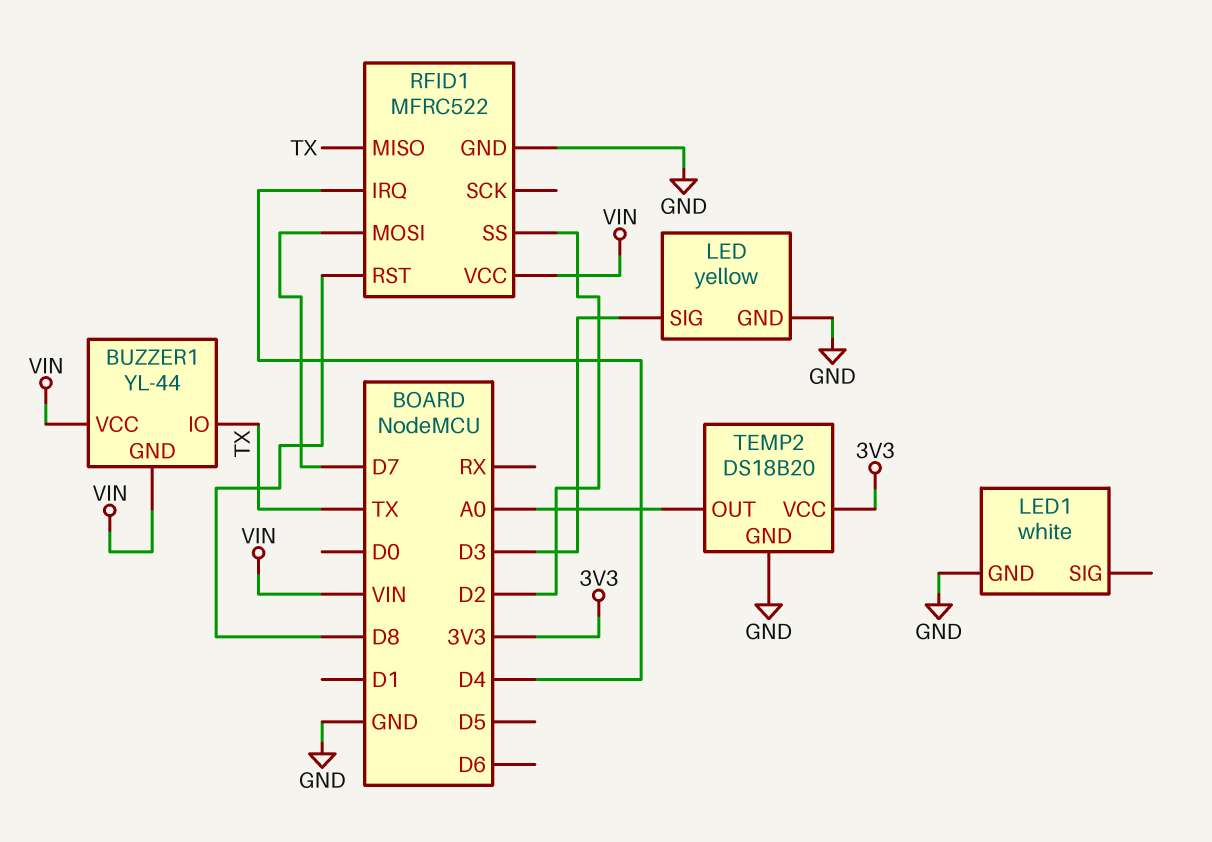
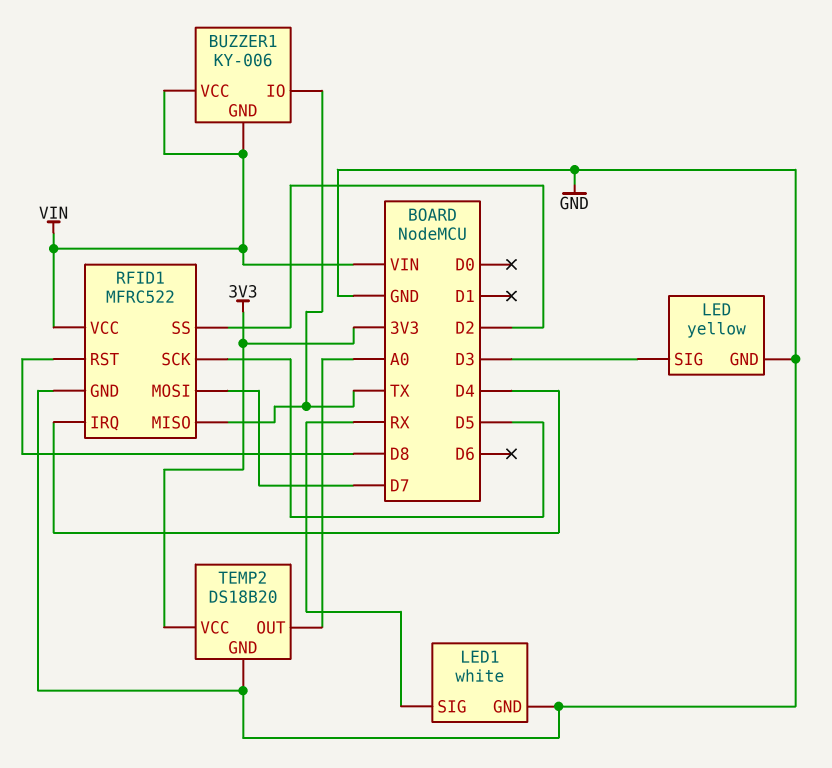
BUZZER1: YL-44 -> KY-006
LED1 pin SIG: none -> RX
RFID1 pin SCK: none -> D5

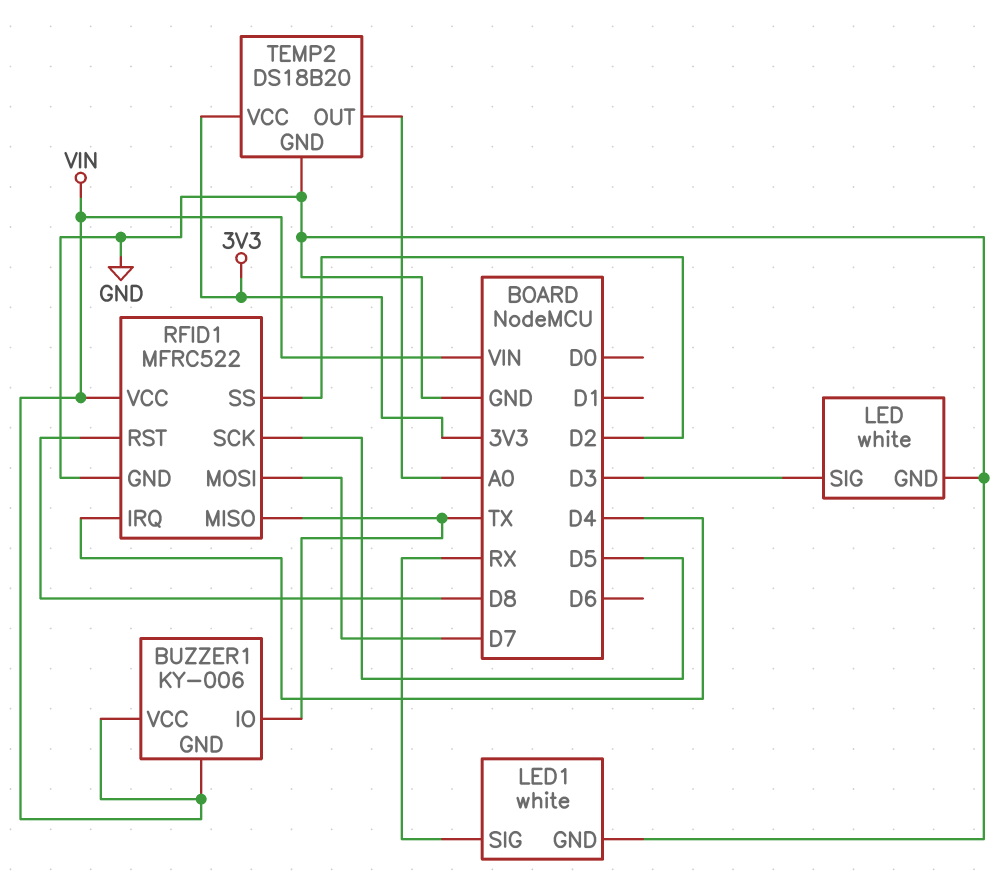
LED: yellow -> white

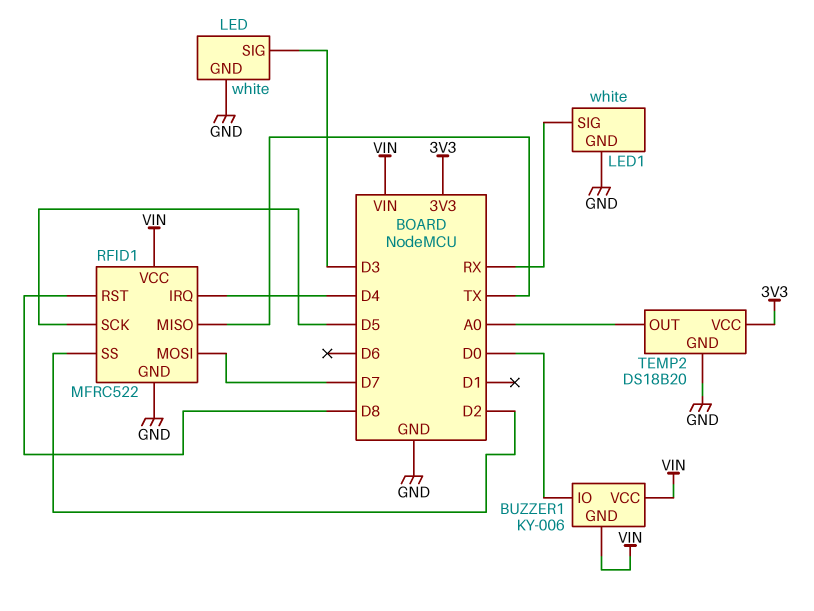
BUZZER1 pin IO: TX -> D0

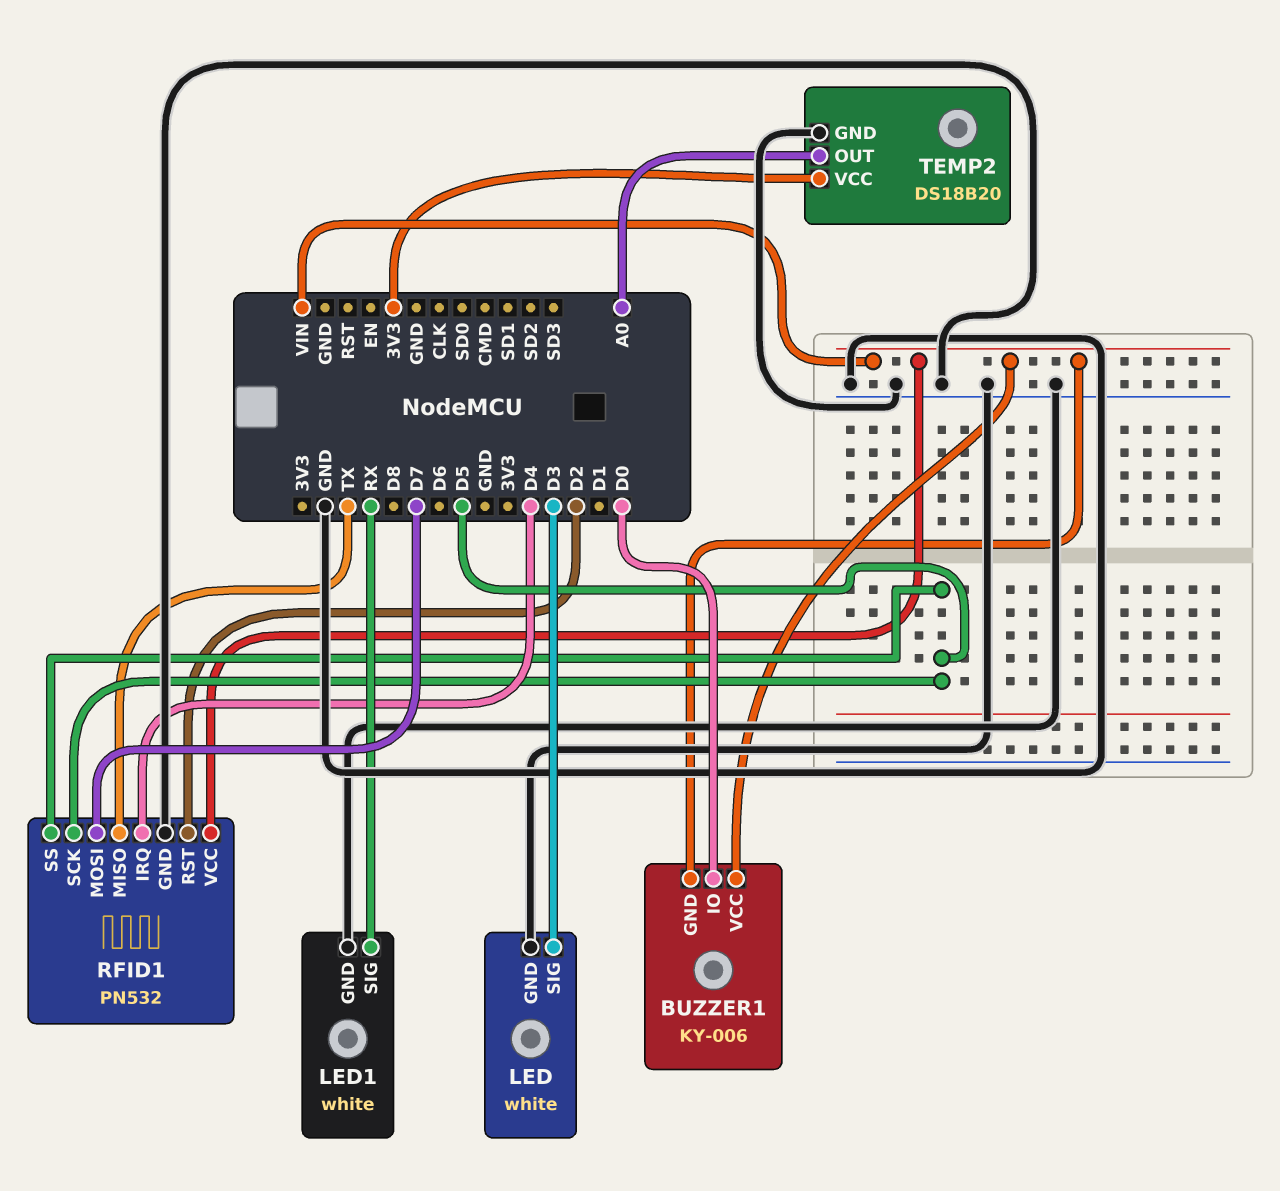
RFID1: MFRC522 -> PN532
RFID1 pin RST: D8 -> D2
RFID1 pin SS: D2 -> D5

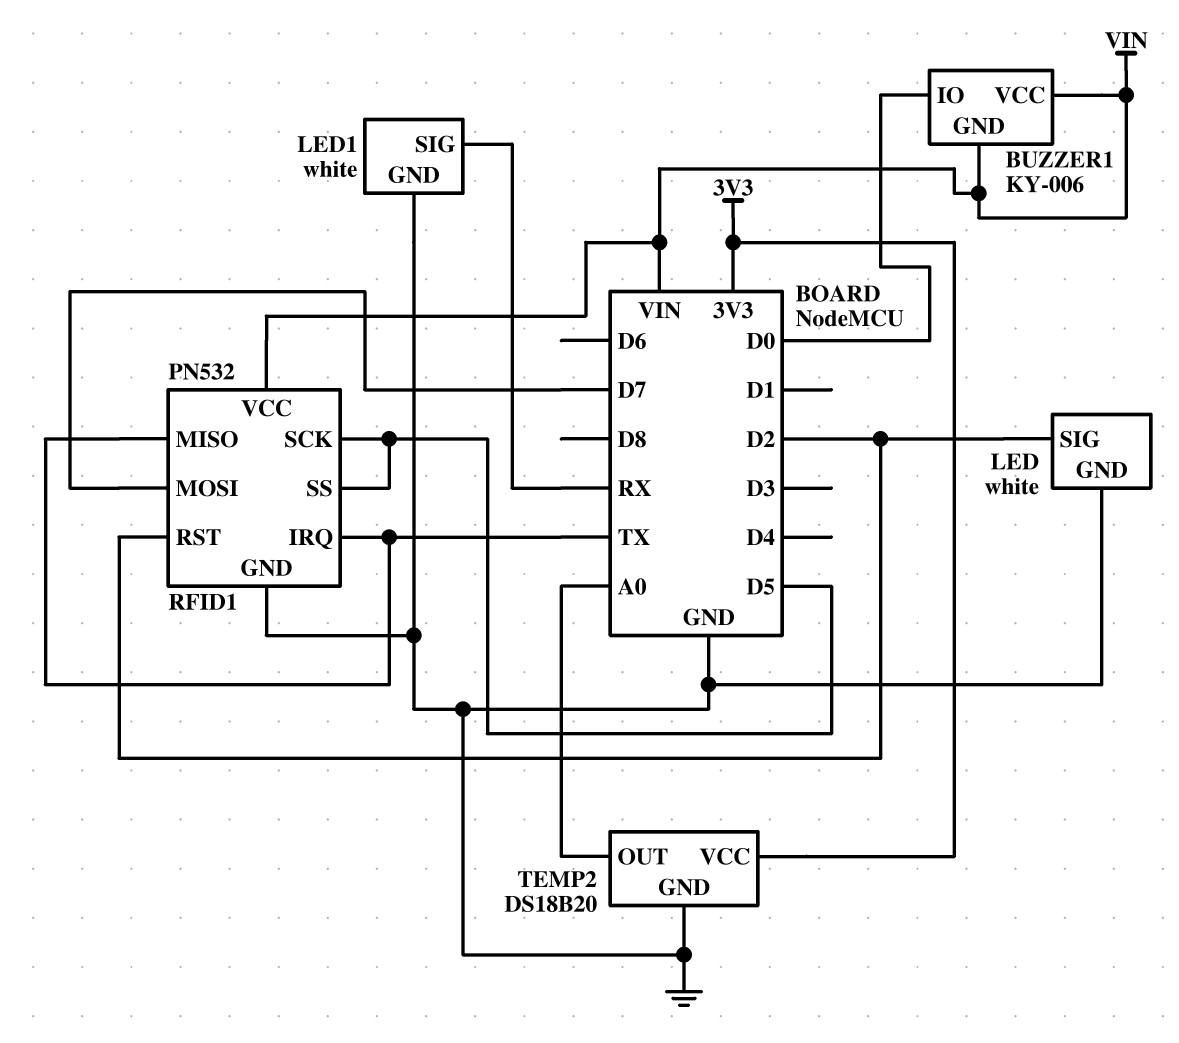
LED pin SIG: D3 -> D2
RFID1 pin IRQ: D4 -> TX

